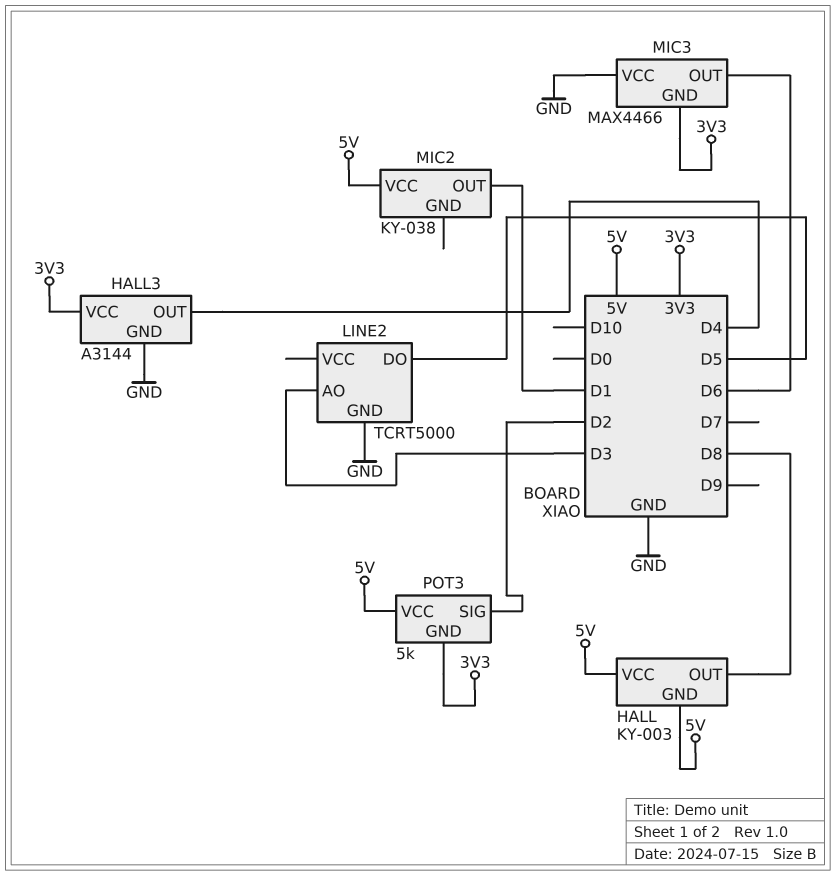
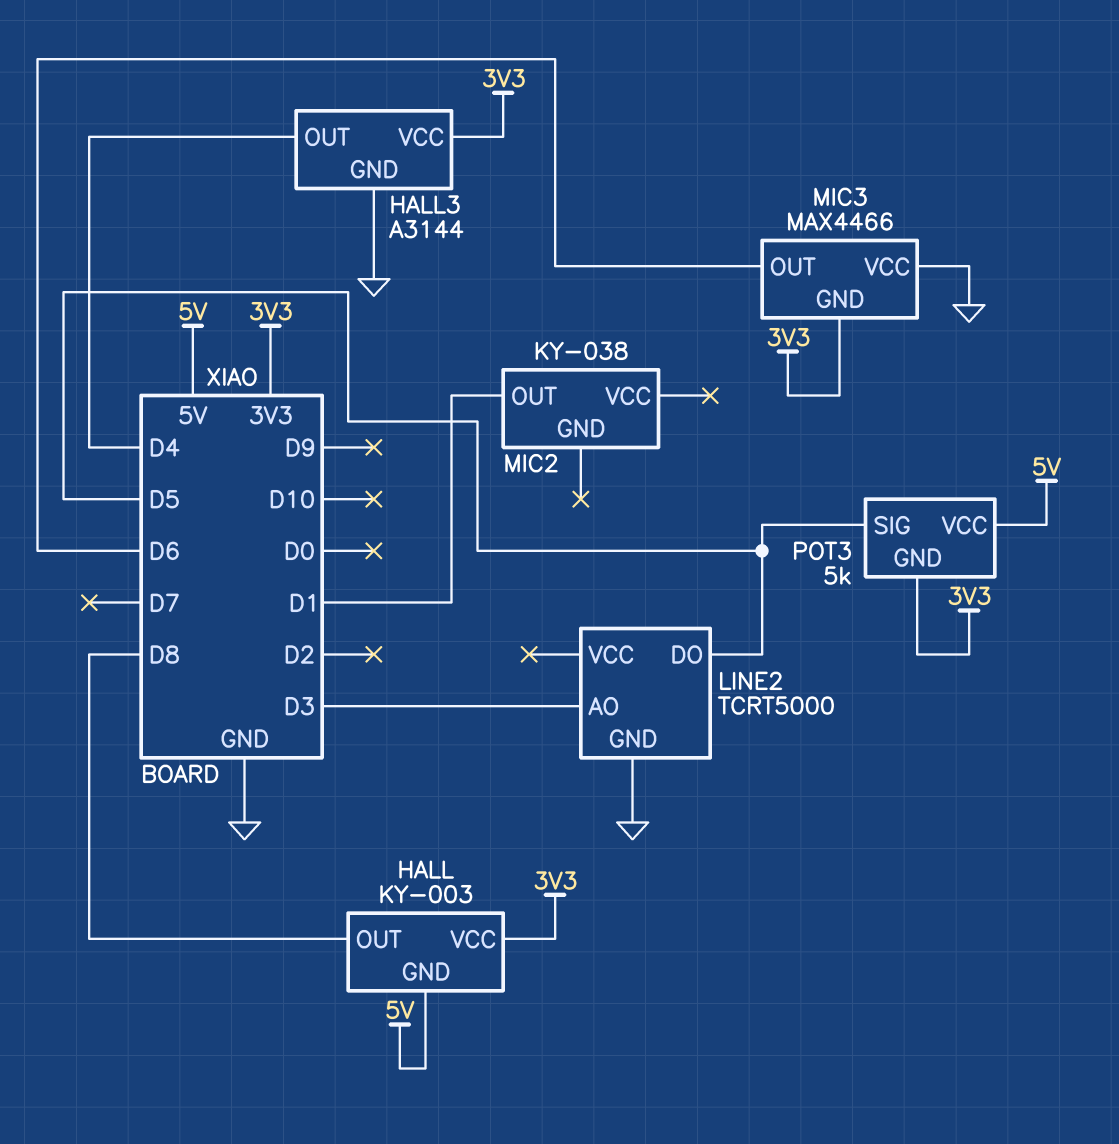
HALL pin VCC: 5V -> 3V3
MIC2 pin VCC: 5V -> none
POT3 pin SIG: D2 -> D5

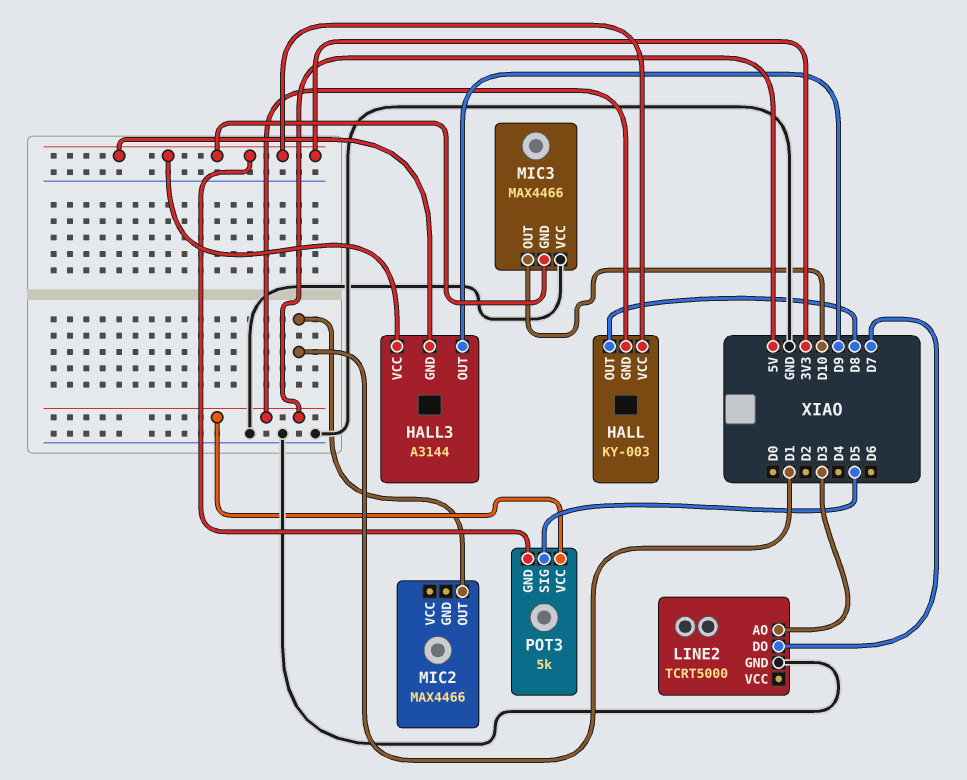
HALL3 pin GND: GND -> 3V3
HALL3 pin OUT: D4 -> D9
LINE2 pin DO: D5 -> D7
MIC2: KY-038 -> MAX4466
MIC3 pin OUT: D6 -> D10

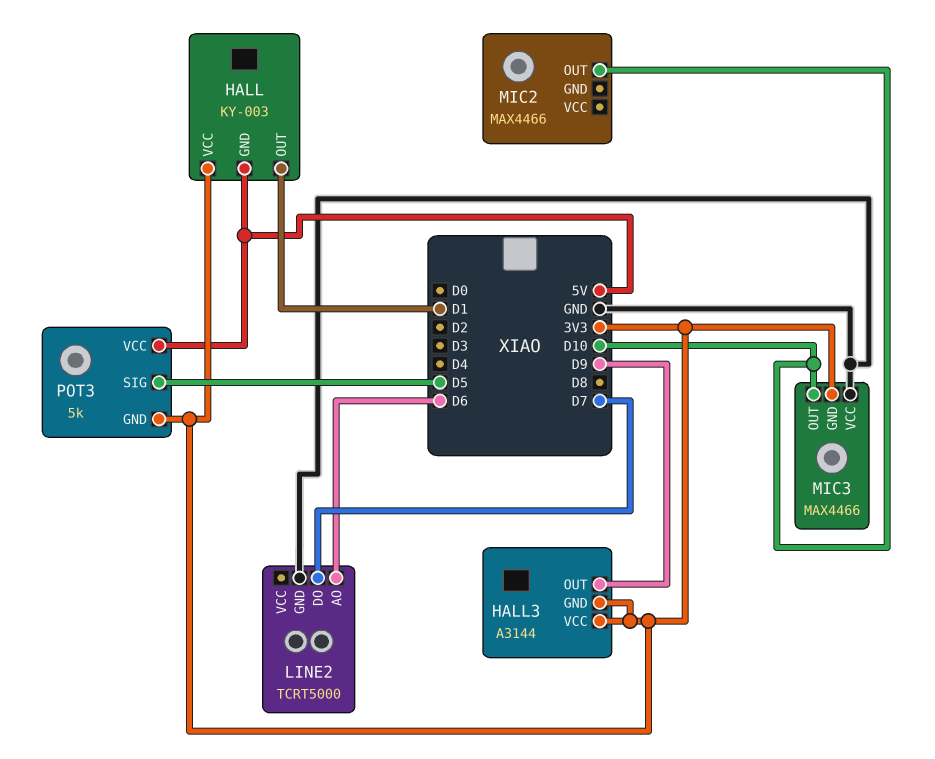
HALL pin OUT: D8 -> D1
LINE2 pin AO: D3 -> D6
MIC2 pin OUT: D1 -> D10

